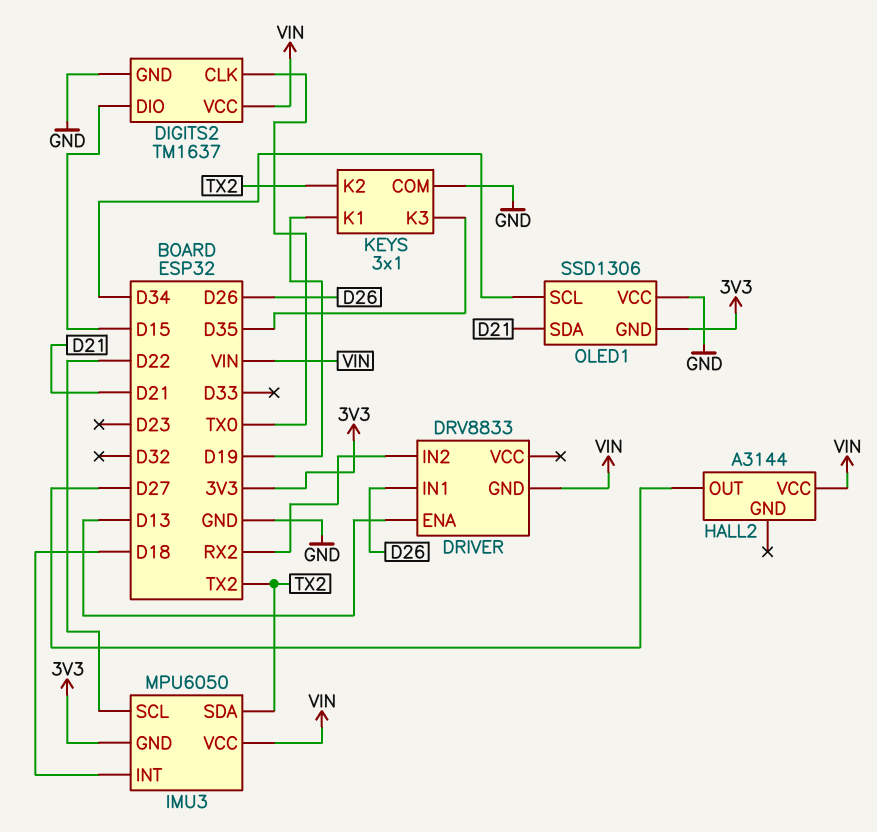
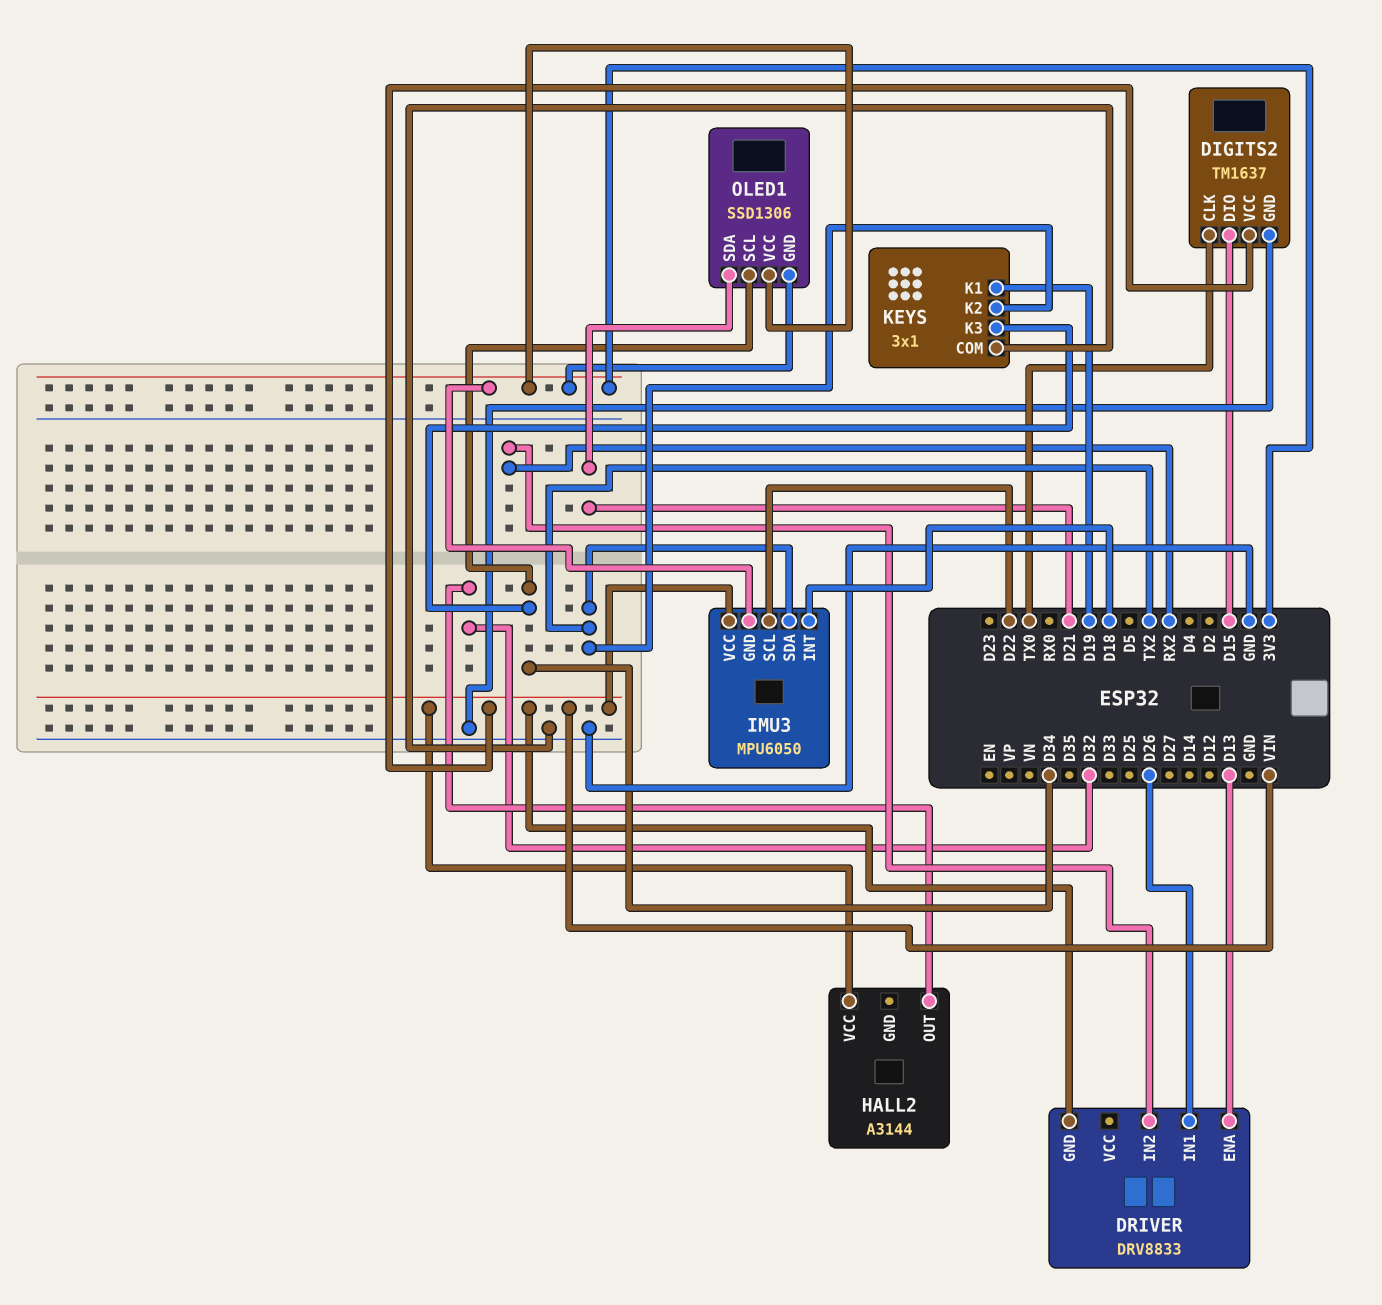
HALL2 pin OUT: D27 -> D32
KEYS pin K3: D35 -> D34
OLED1 pin VCC: GND -> 3V3

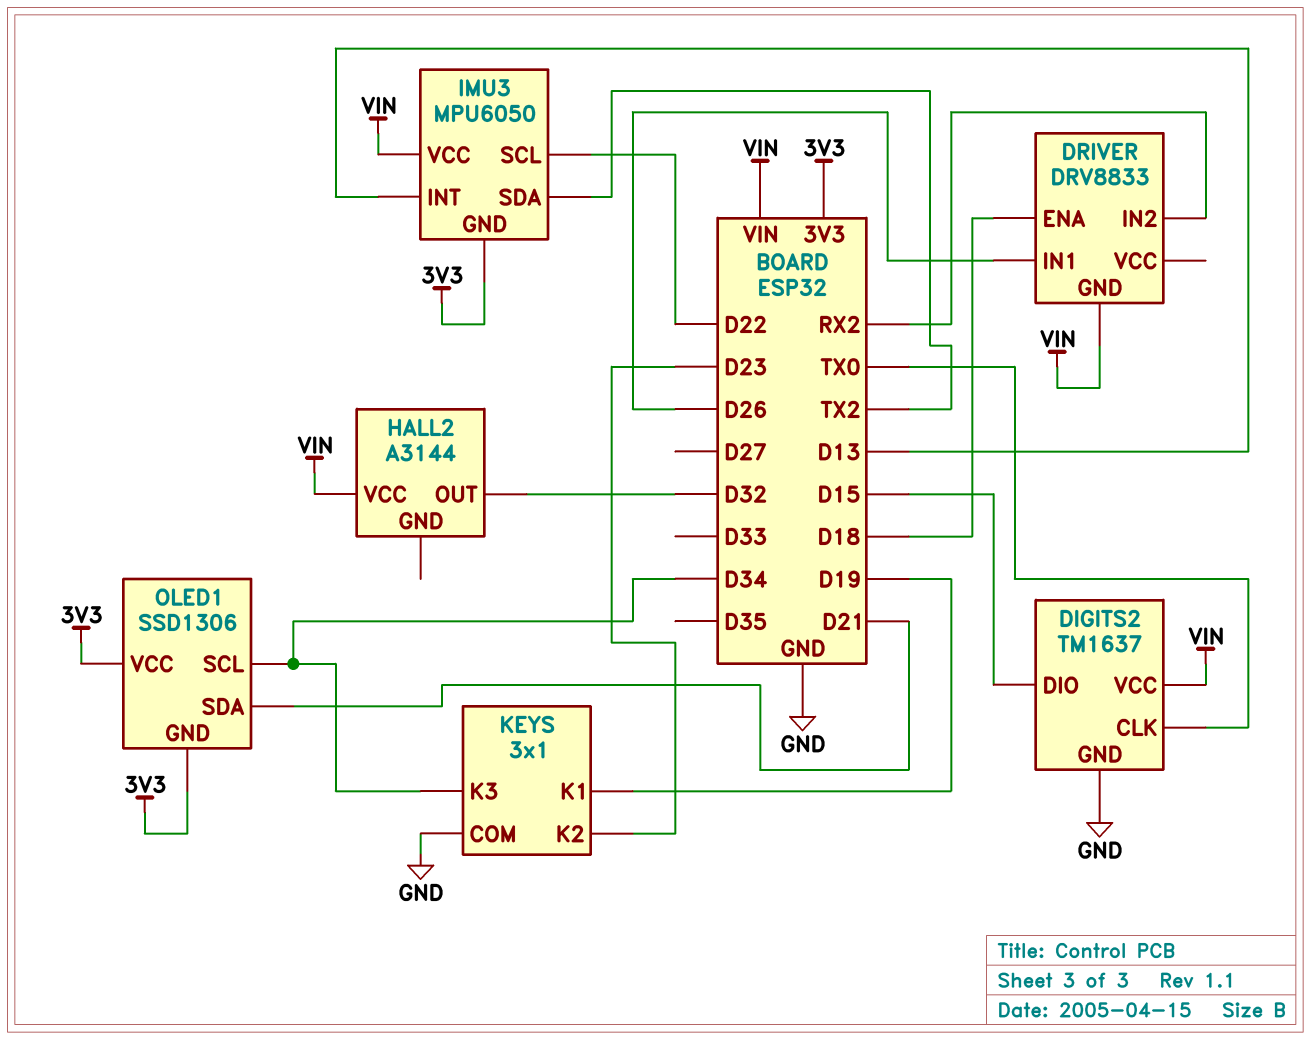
DRIVER pin ENA: D13 -> D18
IMU3 pin INT: D18 -> D13
KEYS pin K2: TX2 -> D23

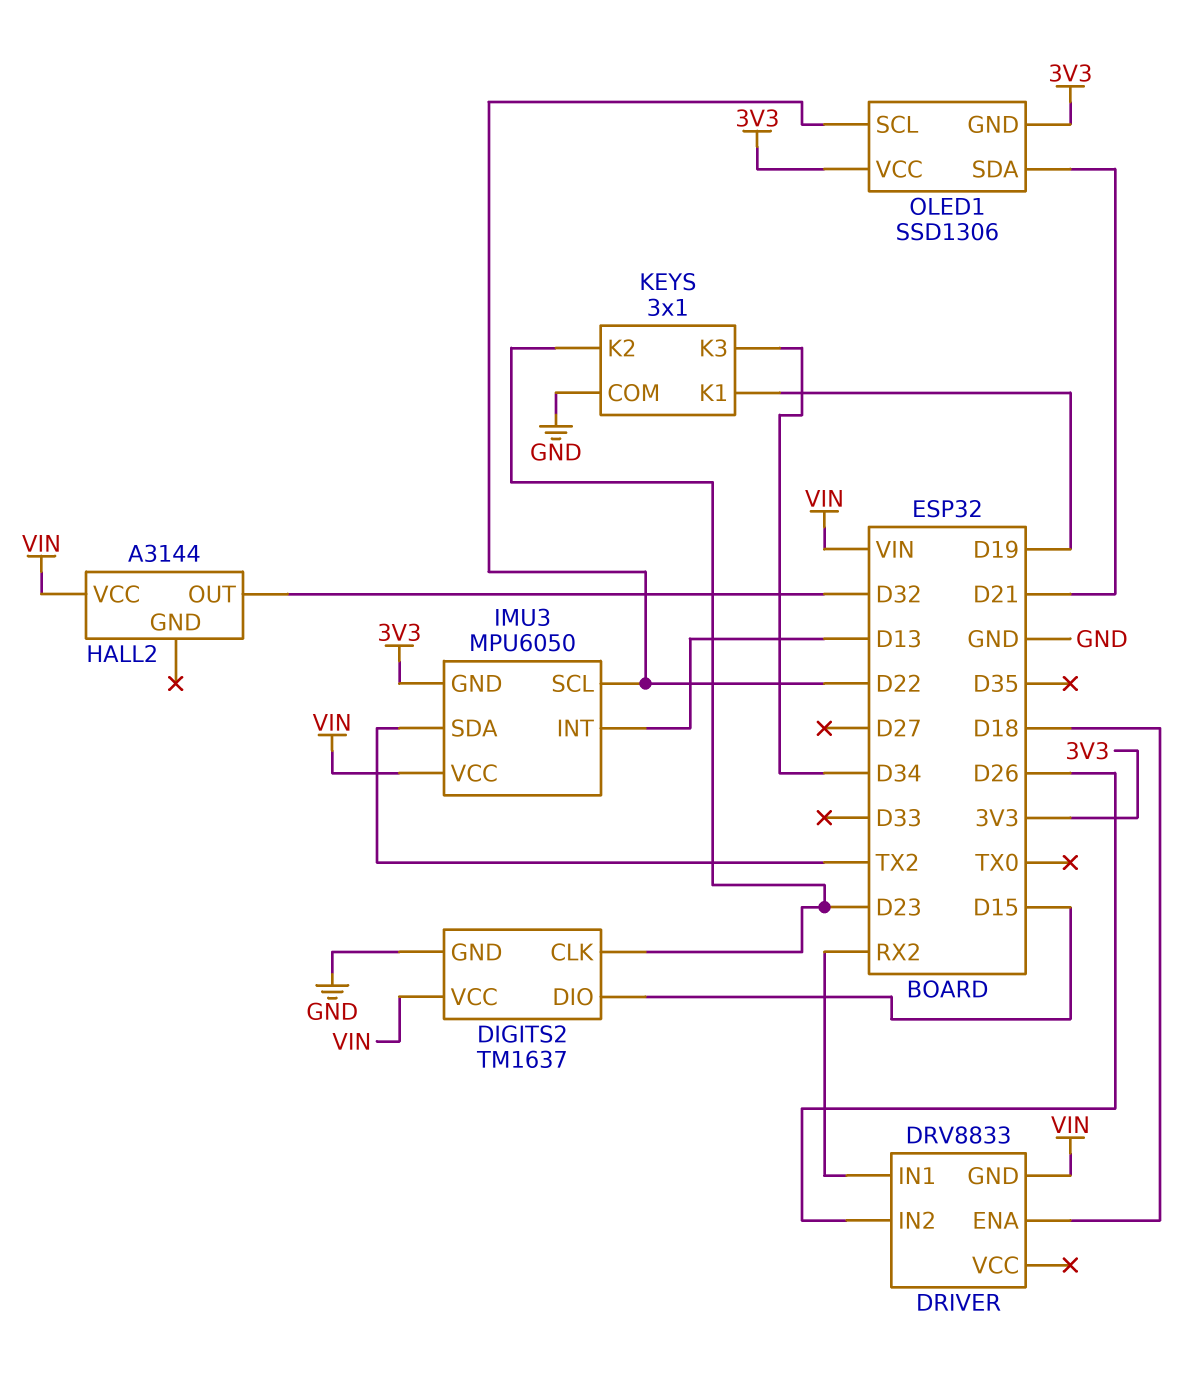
DIGITS2 pin CLK: TX0 -> D23
DRIVER pin IN1: D26 -> RX2
DRIVER pin IN2: RX2 -> D26
OLED1 pin SCL: D34 -> D22

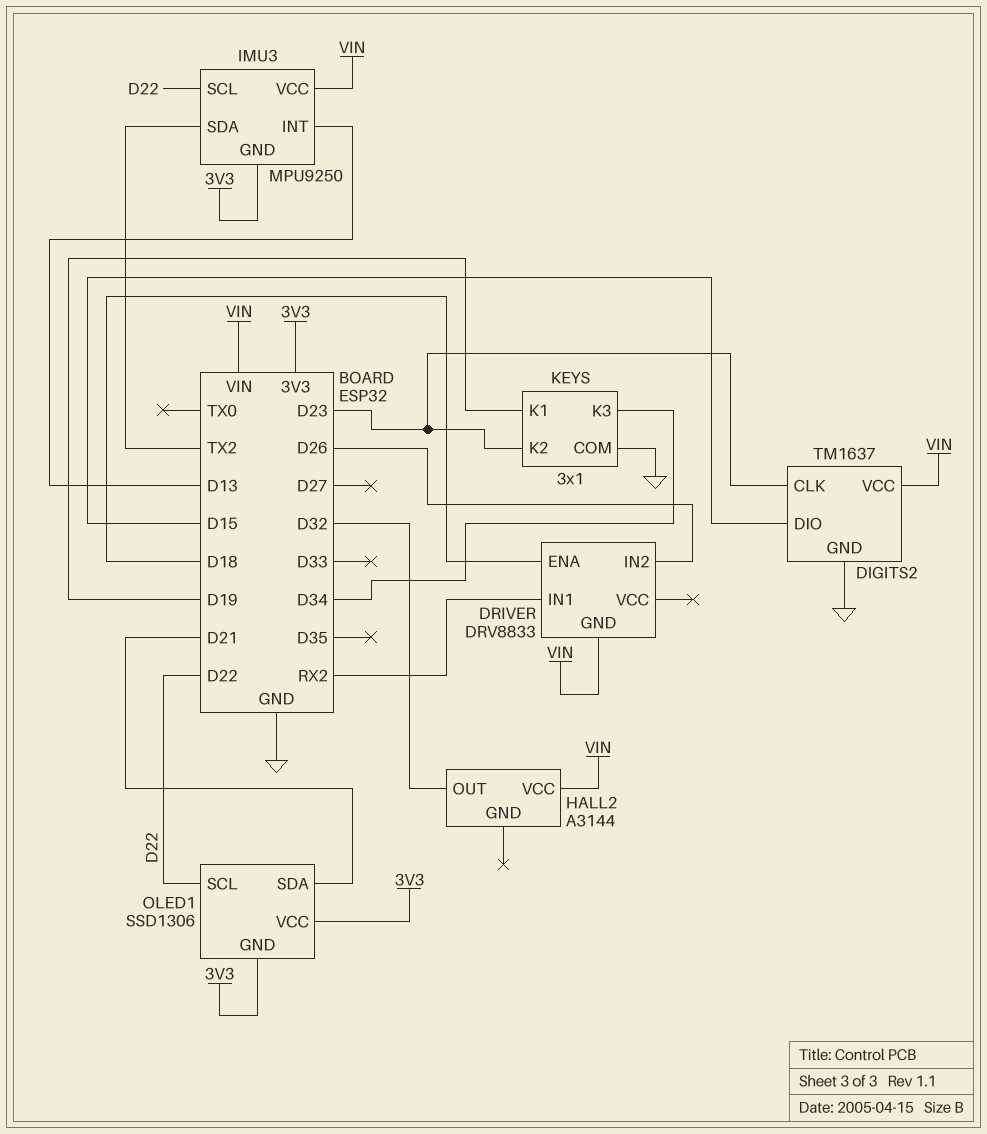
IMU3: MPU6050 -> MPU9250

